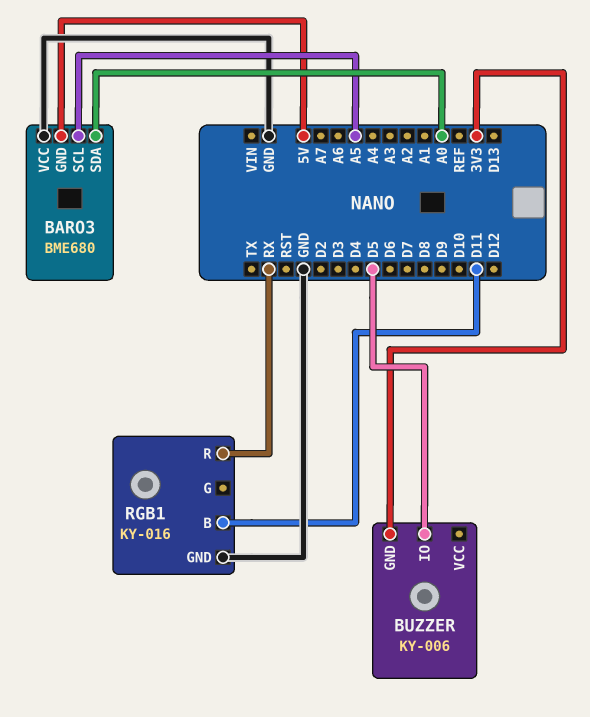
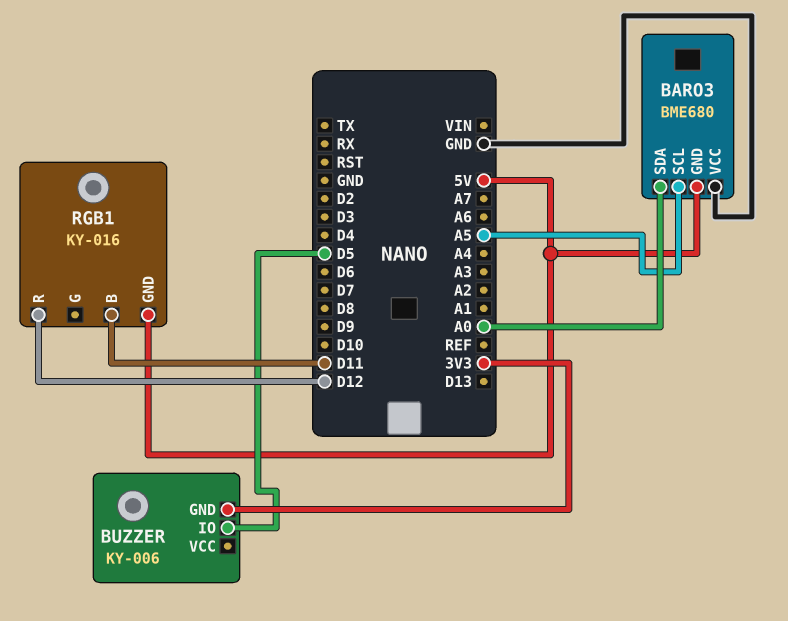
RGB1 pin GND: GND -> 5V
RGB1 pin R: RX -> D12

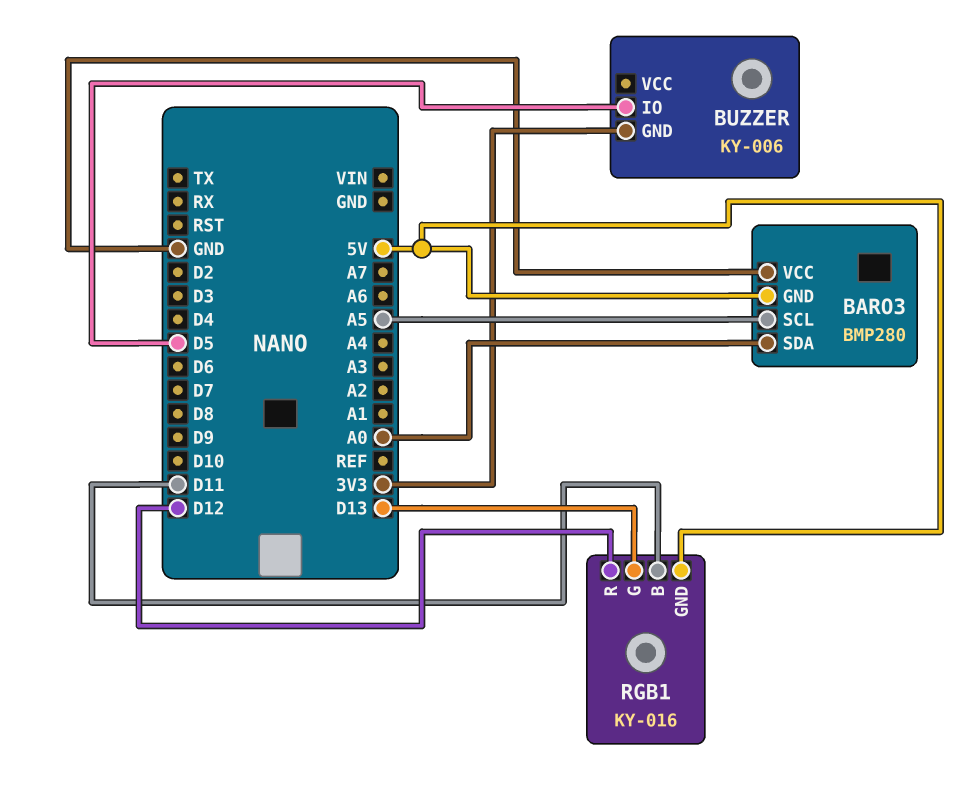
BARO3: BME680 -> BMP280
RGB1 pin G: none -> D13

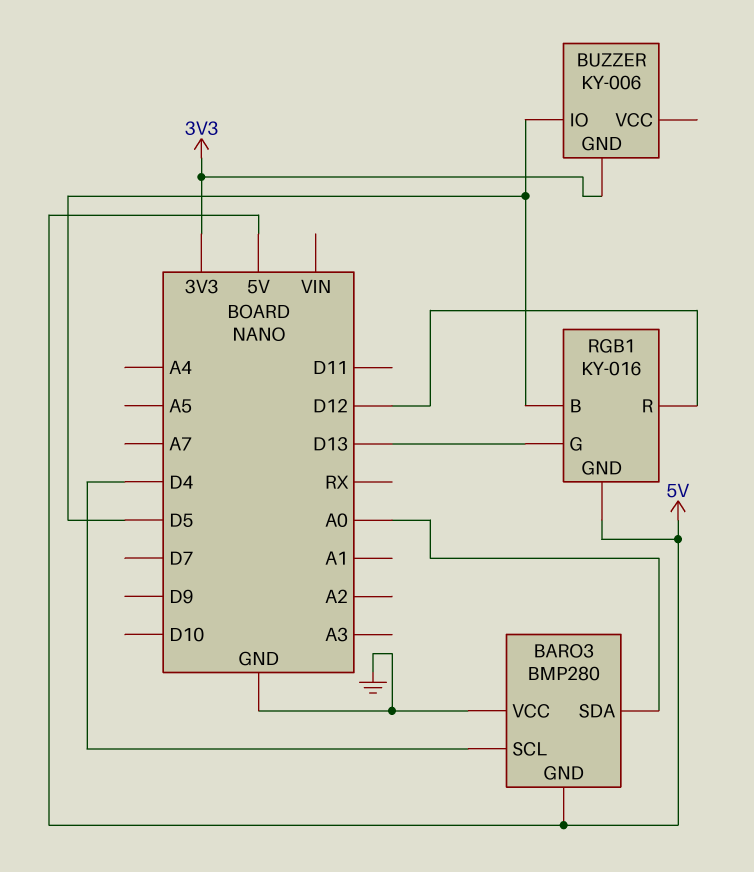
BARO3 pin SCL: A5 -> D4
RGB1 pin B: D11 -> D5

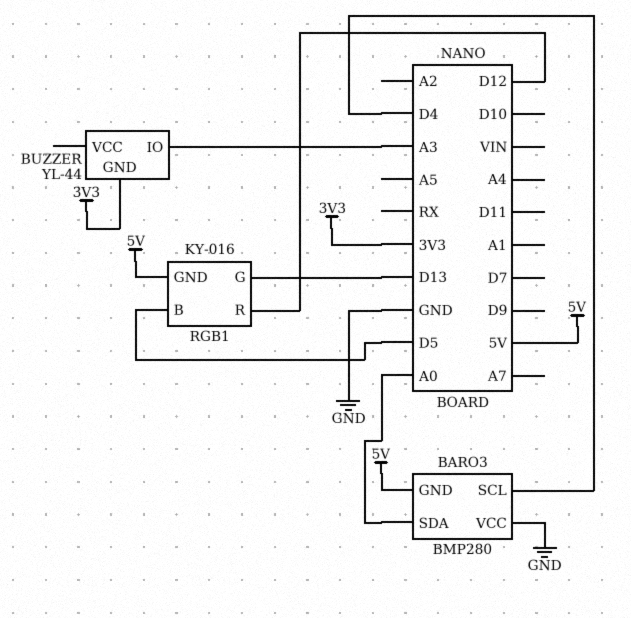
BUZZER: KY-006 -> YL-44
BUZZER pin IO: D5 -> A3

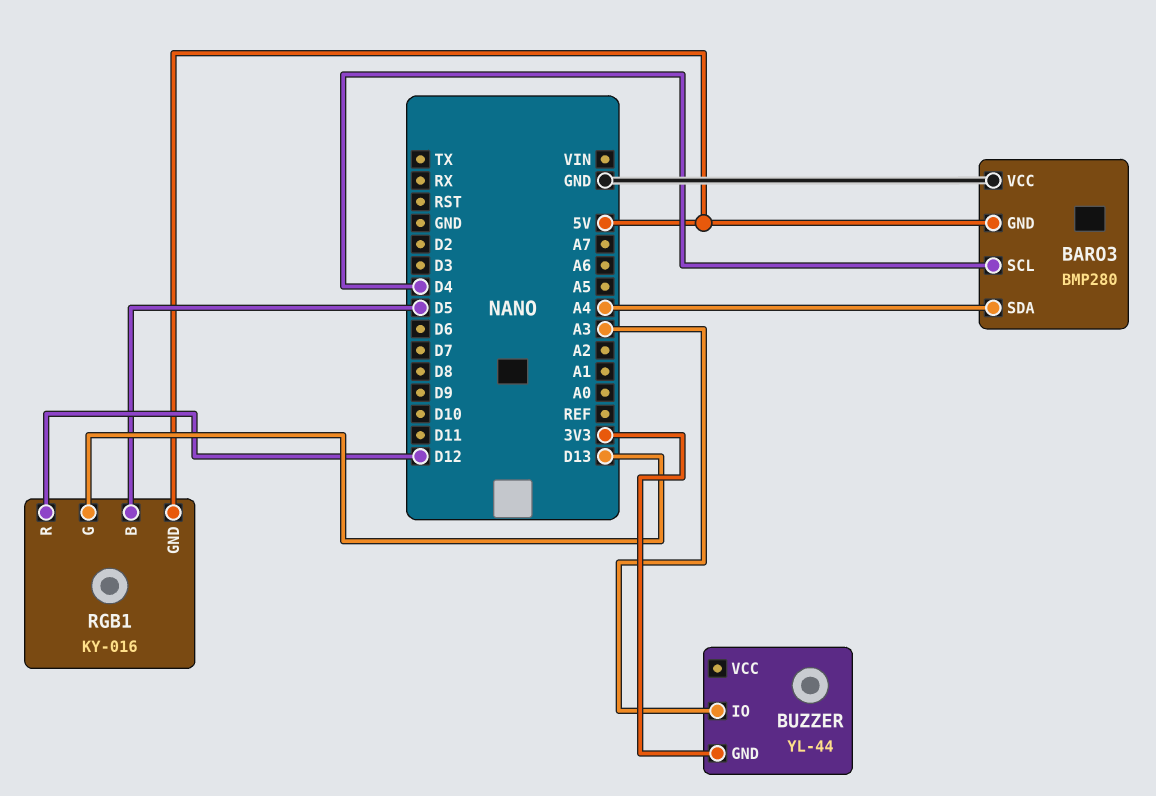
BARO3 pin SDA: A0 -> A4

